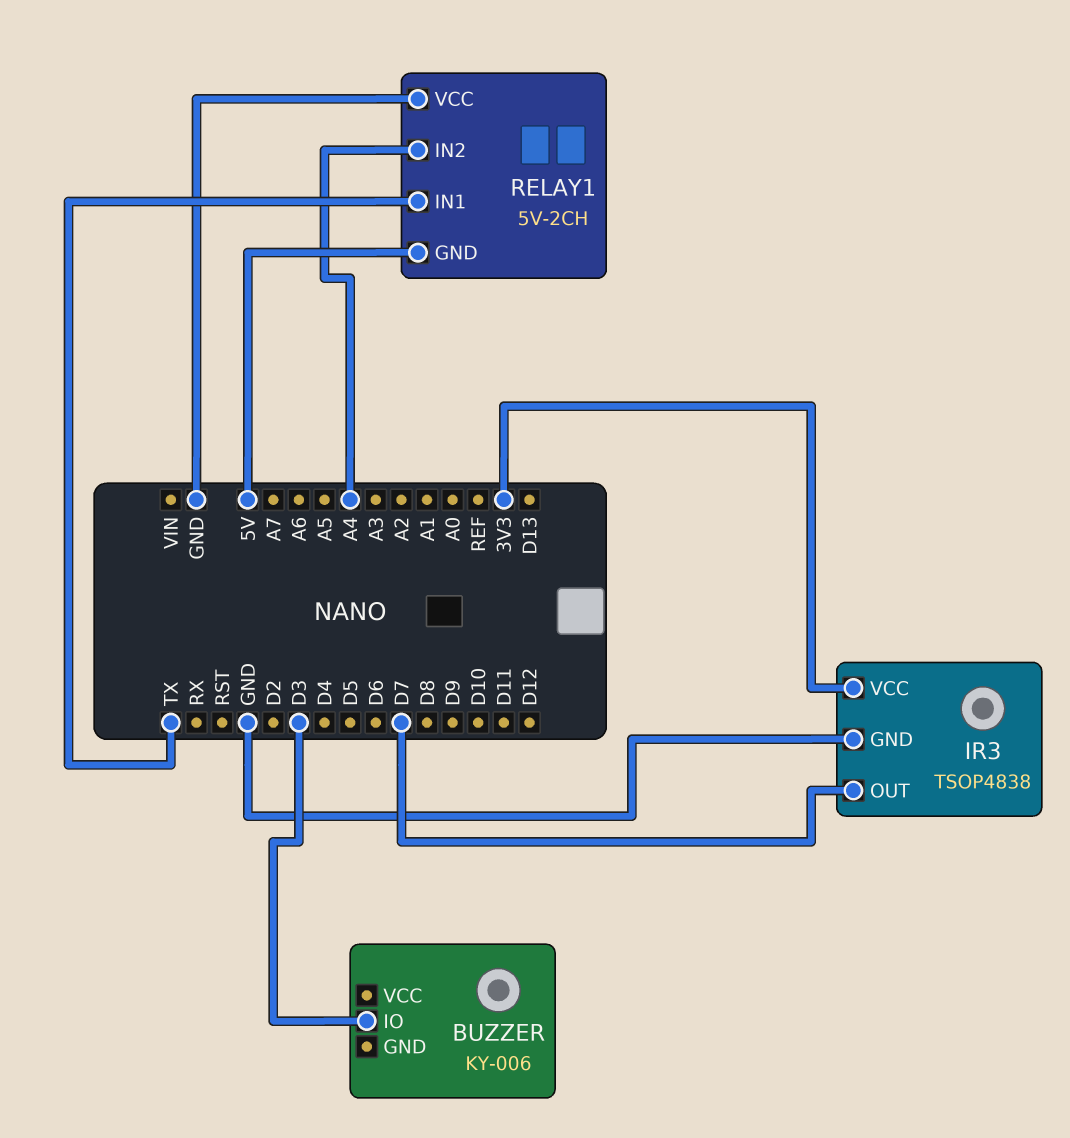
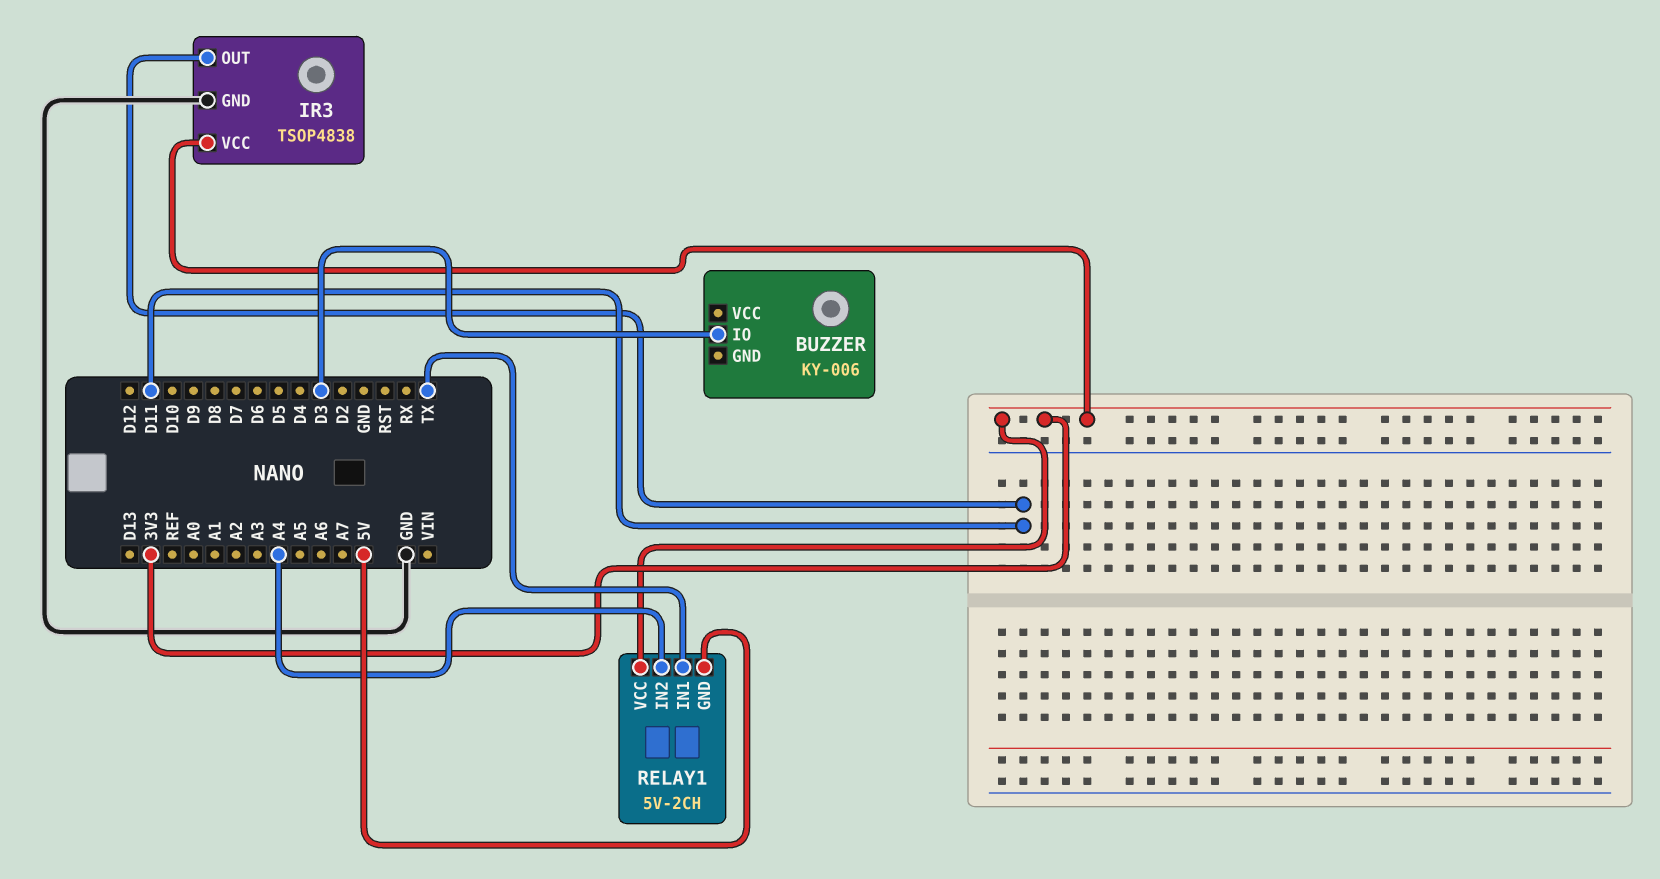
IR3 pin OUT: D7 -> D11
RELAY1 pin VCC: GND -> 3V3

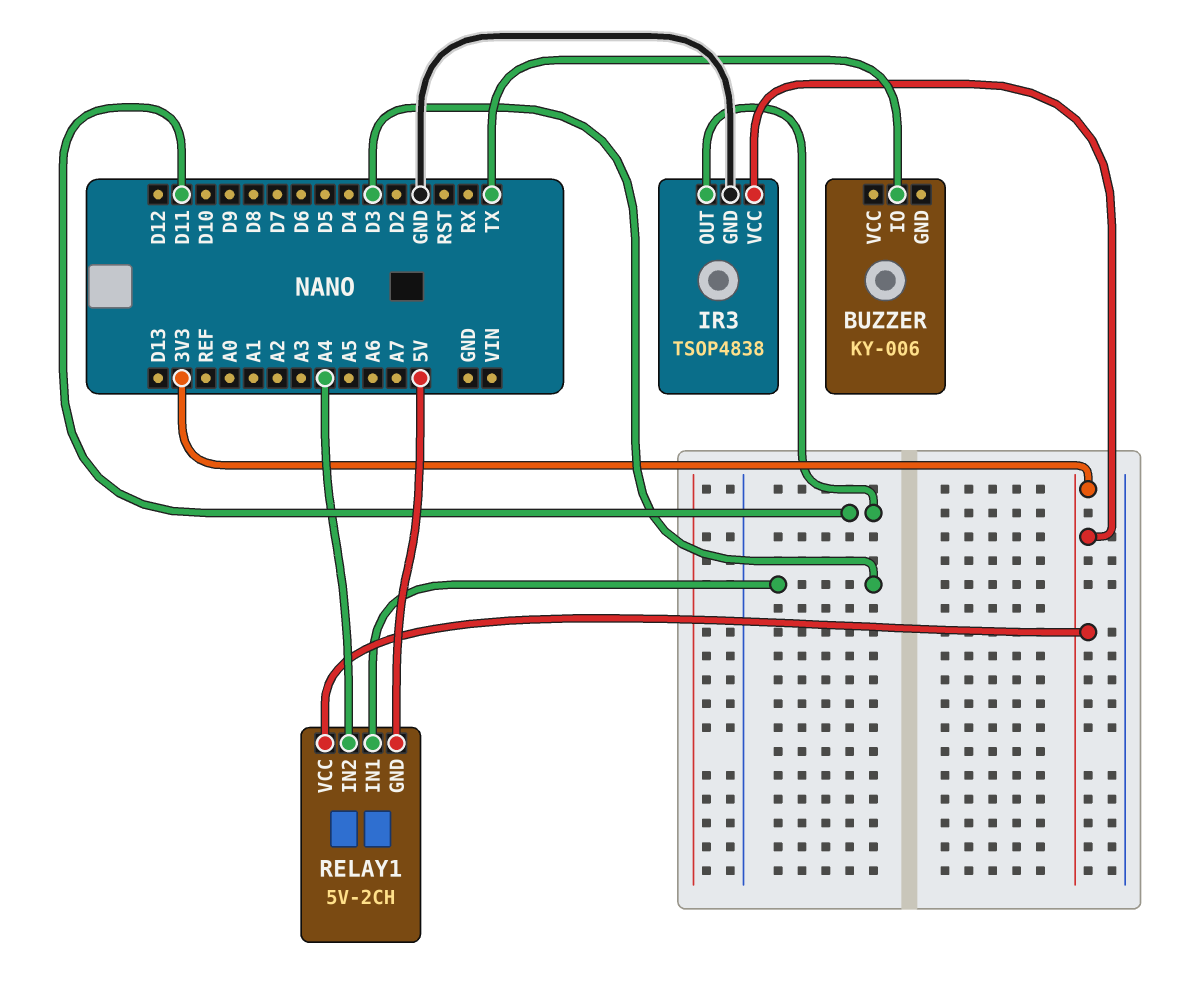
BUZZER pin IO: D3 -> TX
RELAY1 pin IN1: TX -> D3

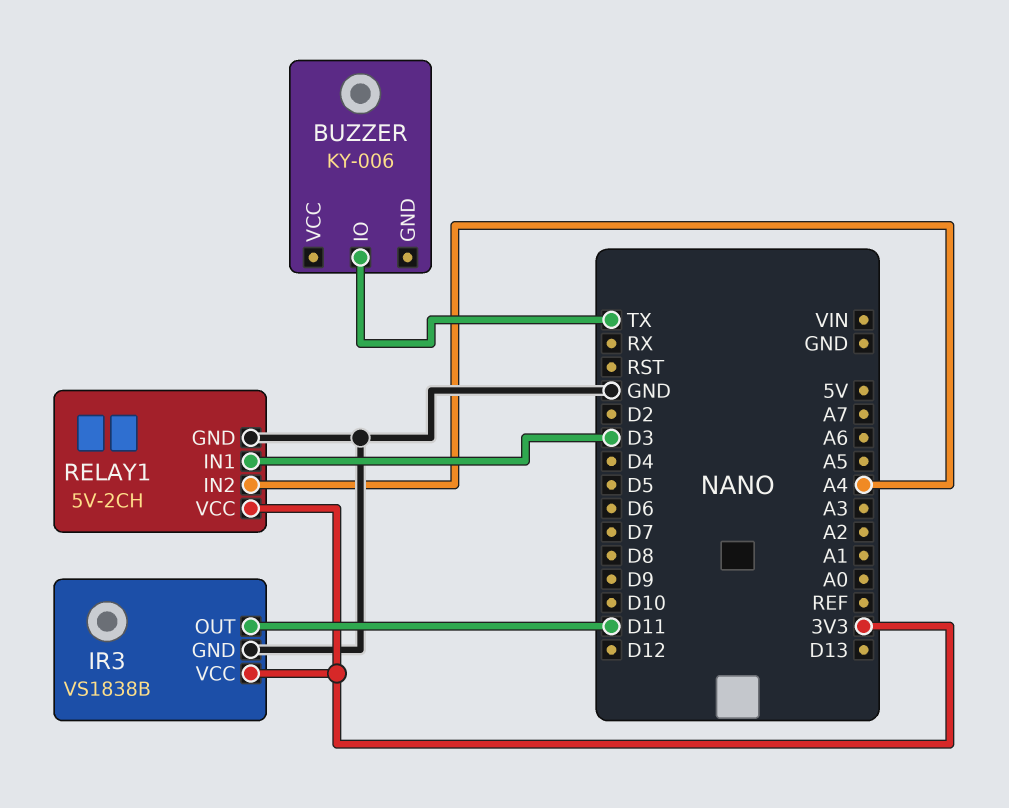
IR3: TSOP4838 -> VS1838B
RELAY1 pin GND: 5V -> GND

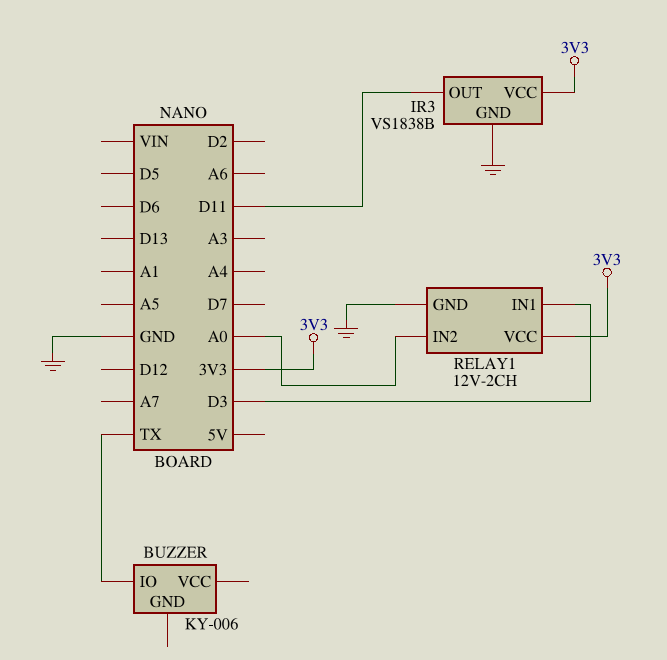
RELAY1: 5V-2CH -> 12V-2CH
RELAY1 pin IN2: A4 -> A0

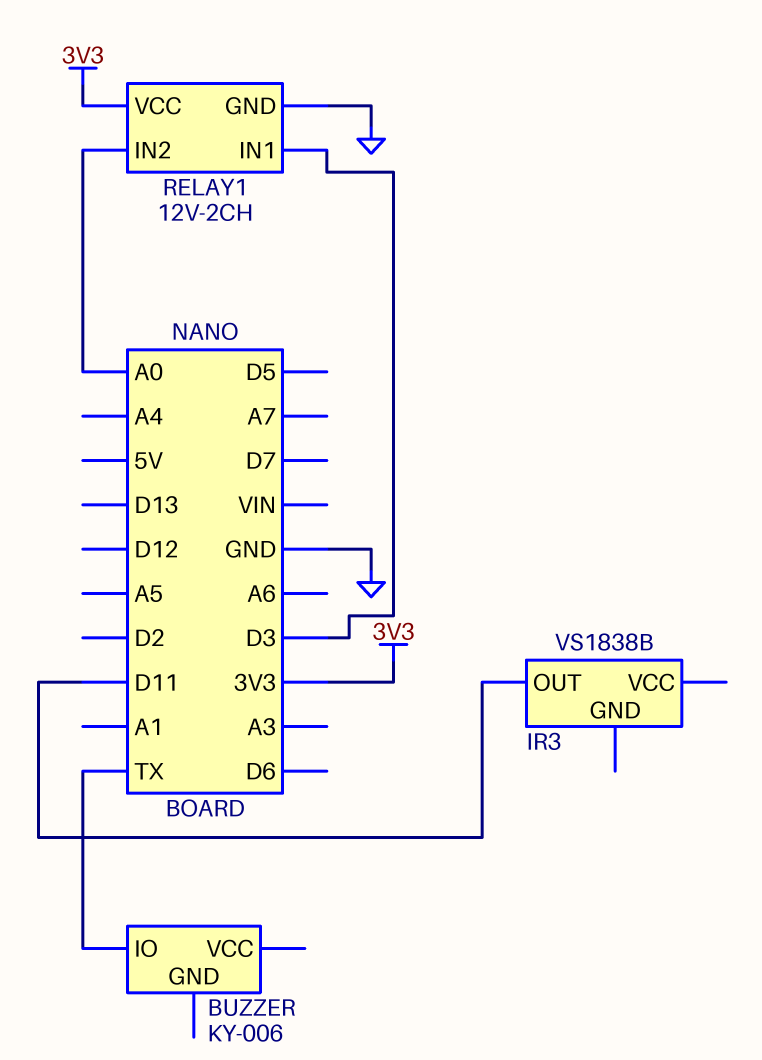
IR3 pin GND: GND -> none
IR3 pin VCC: 3V3 -> none

